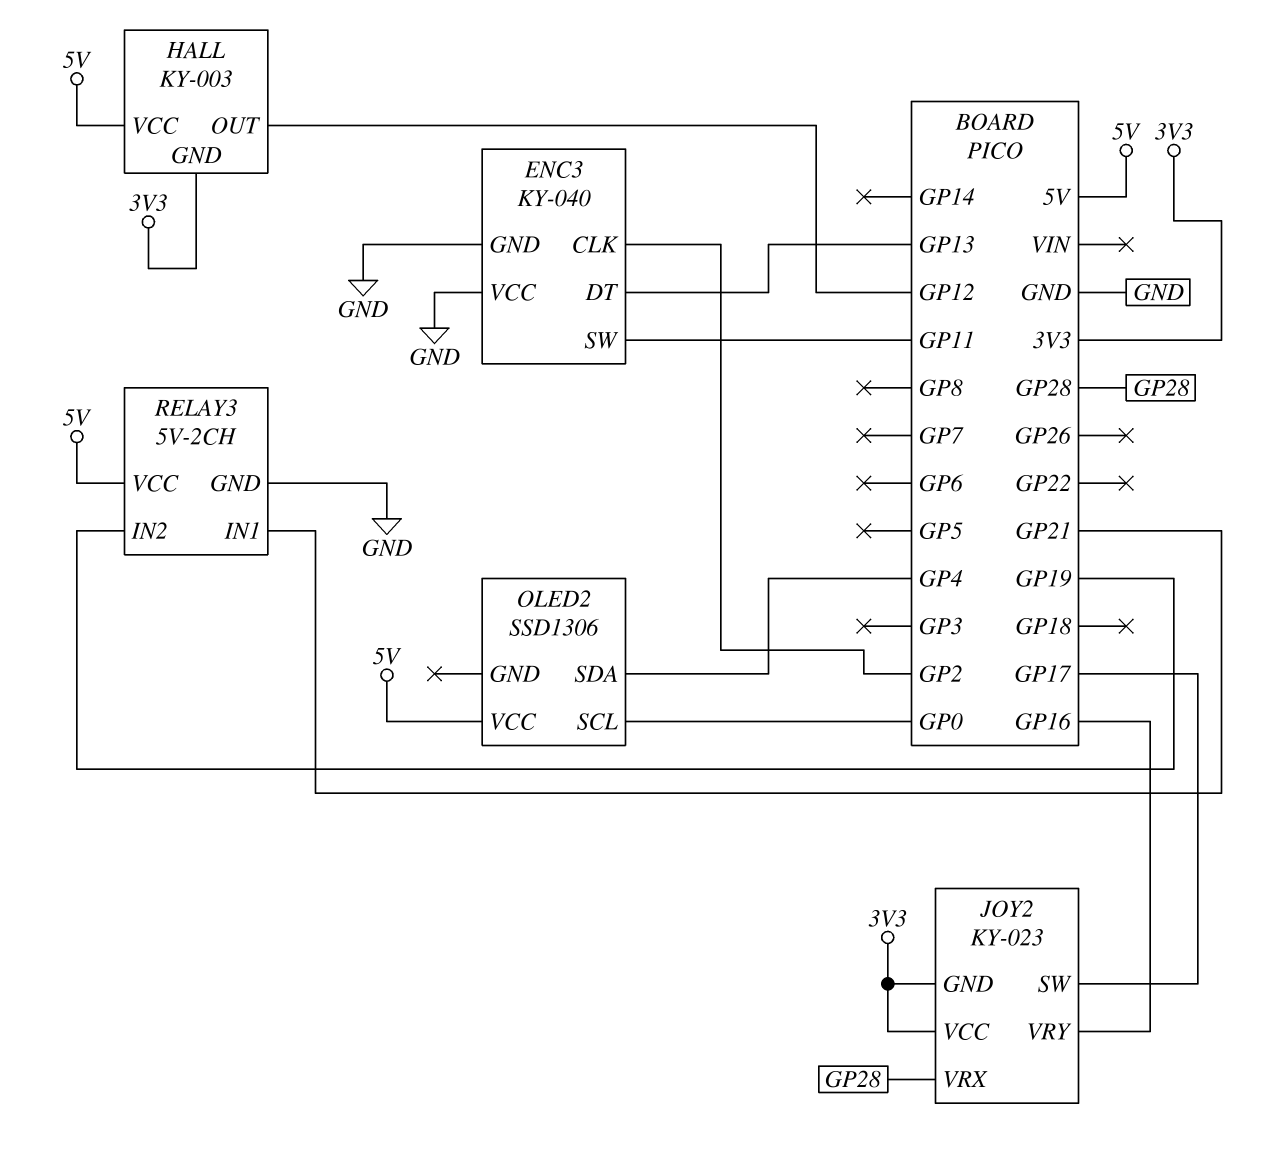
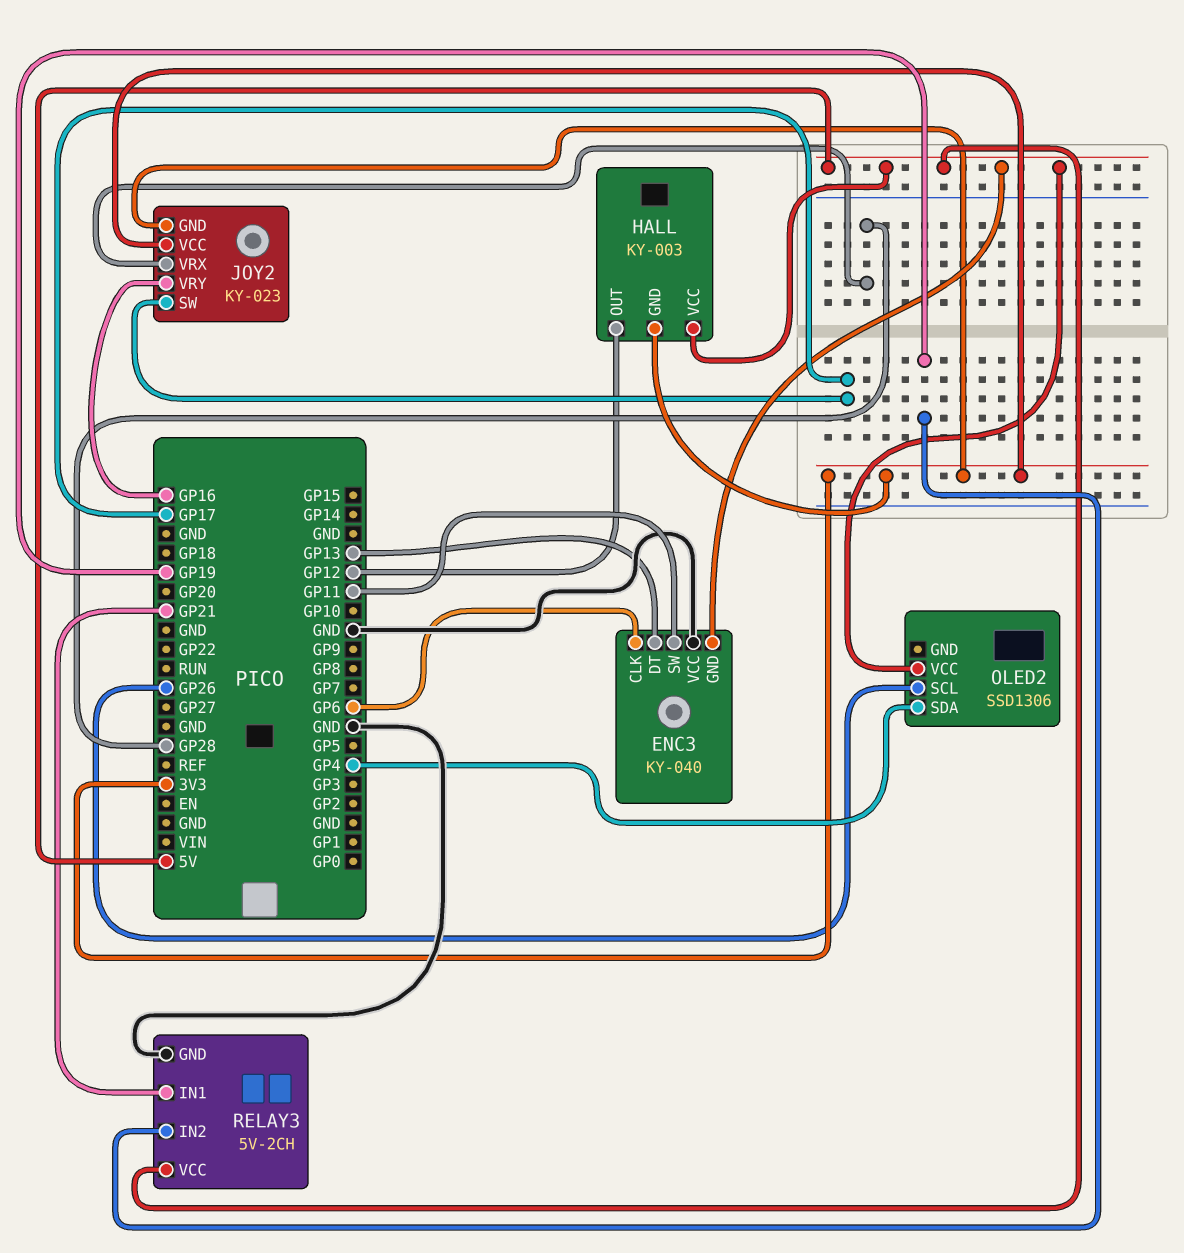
ENC3 pin CLK: GP2 -> GP6
ENC3 pin GND: GND -> 5V
OLED2 pin SCL: GP0 -> GP26

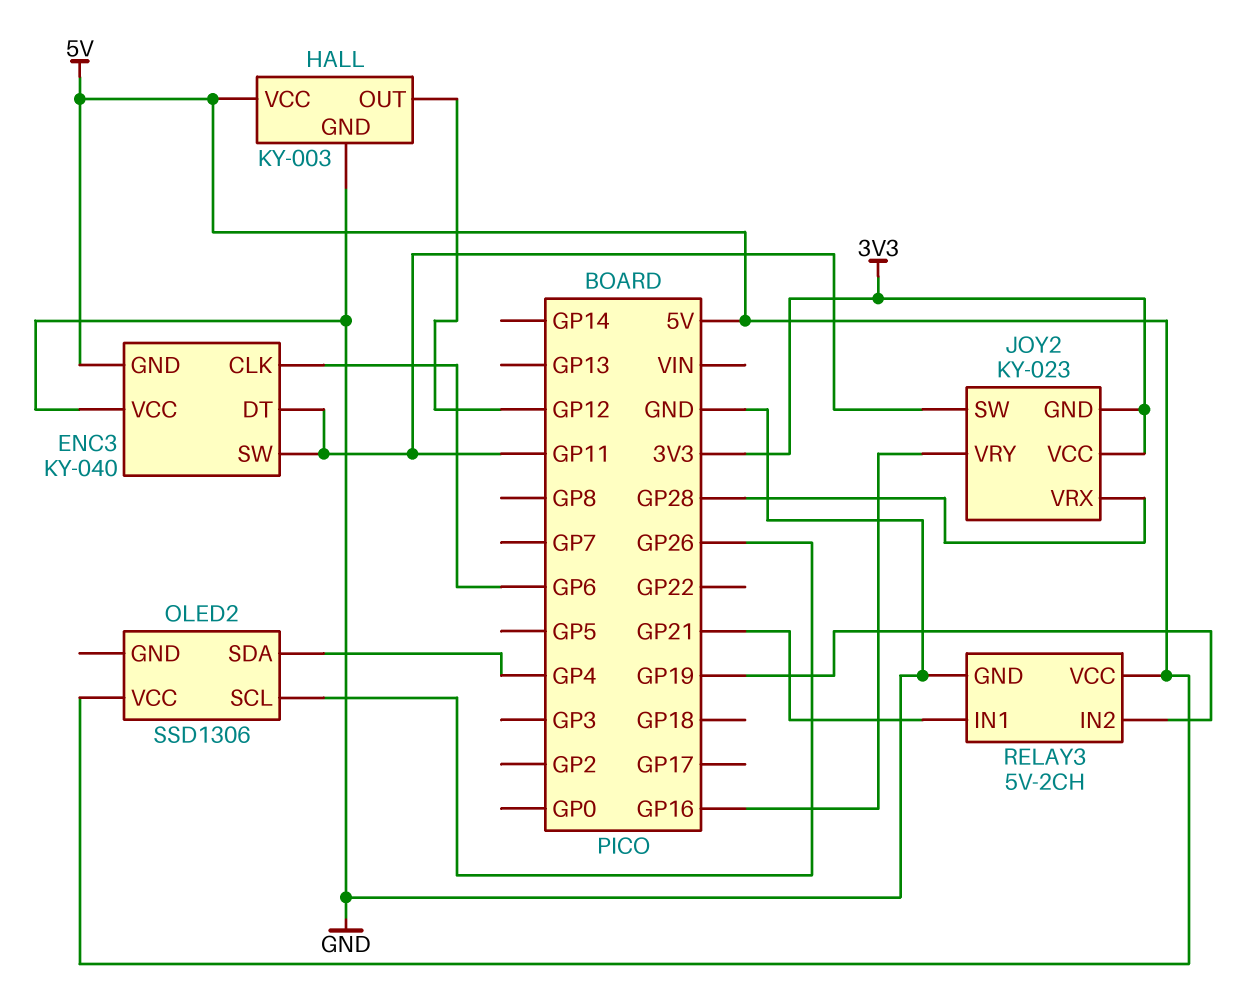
ENC3 pin DT: GP13 -> GP11
HALL pin GND: 3V3 -> GND
JOY2 pin SW: GP17 -> GP11

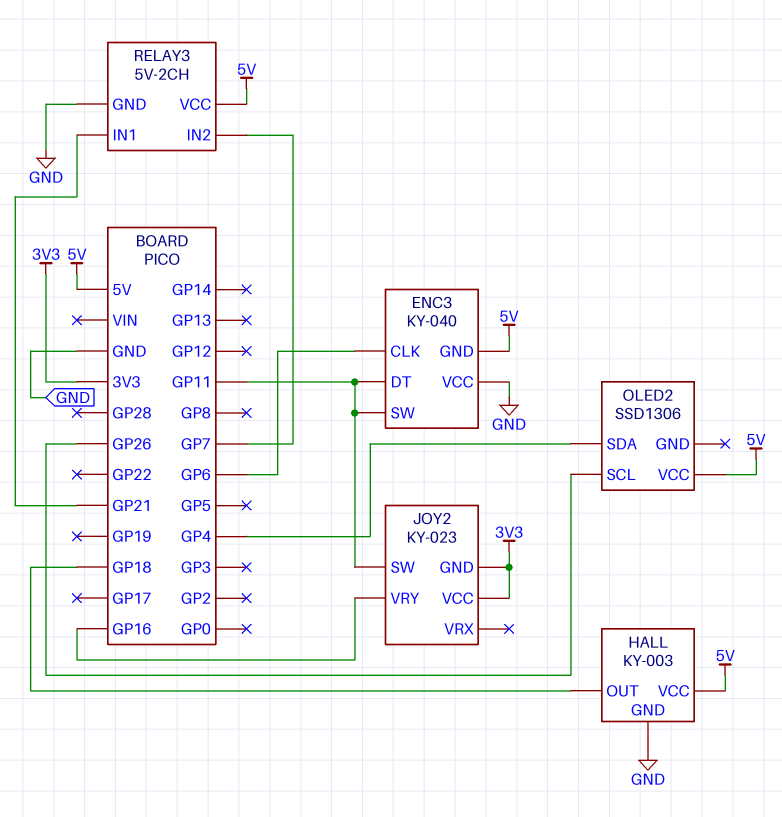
HALL pin OUT: GP12 -> GP18
JOY2 pin VRX: GP28 -> none
RELAY3 pin IN2: GP19 -> GP7

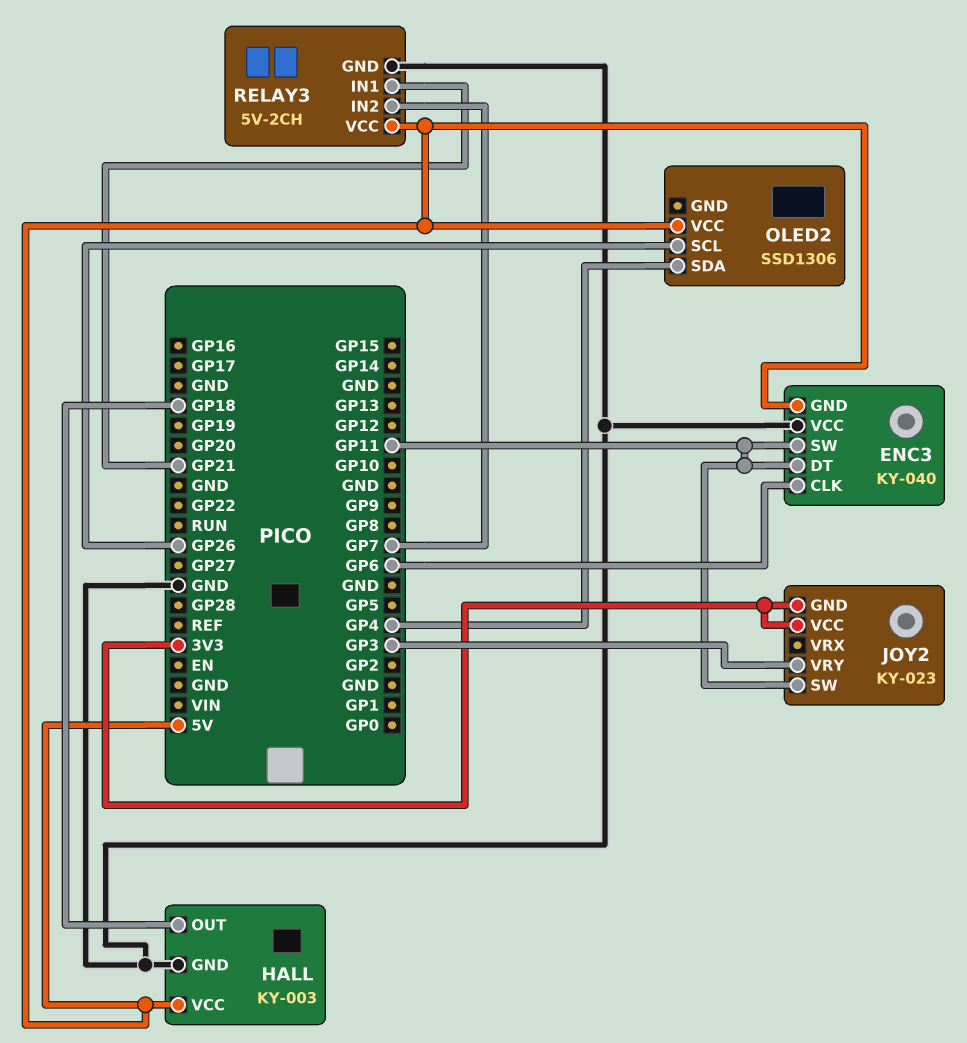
JOY2 pin VRY: GP16 -> GP3

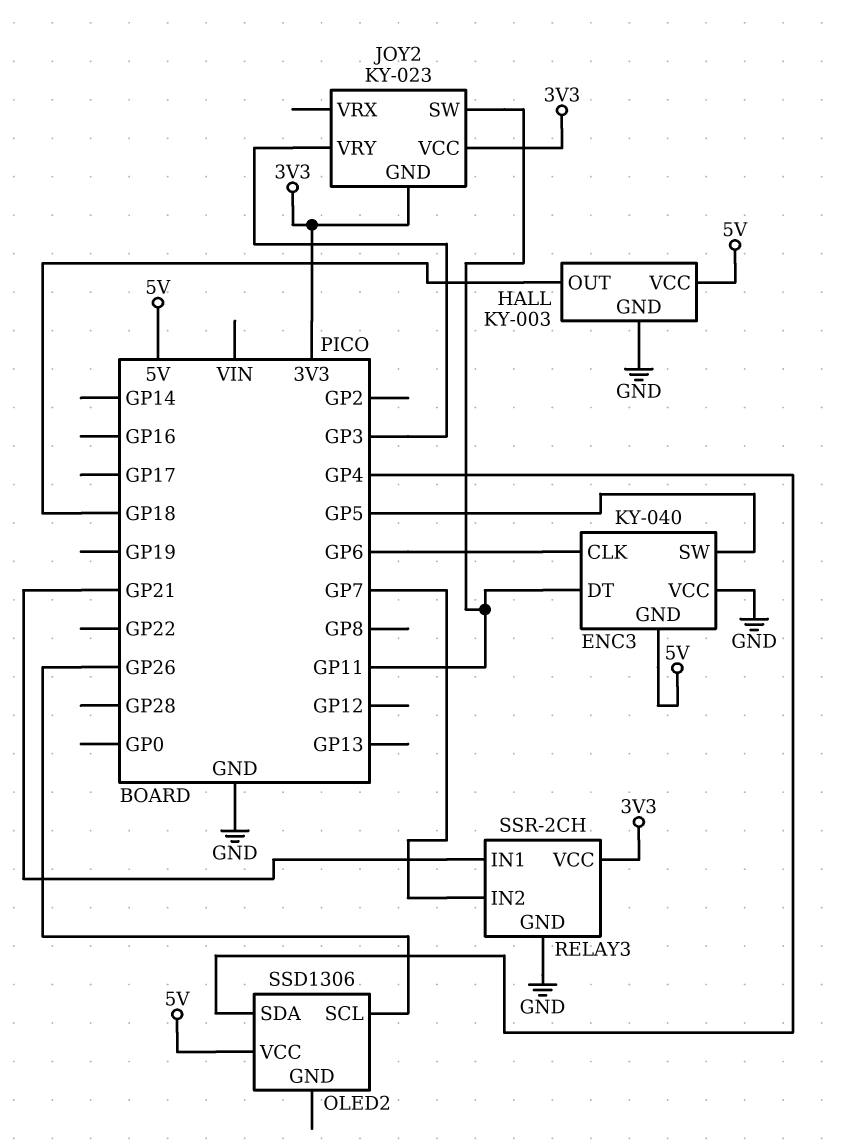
ENC3 pin SW: GP11 -> GP5
RELAY3: 5V-2CH -> SSR-2CH
RELAY3 pin VCC: 5V -> 3V3

